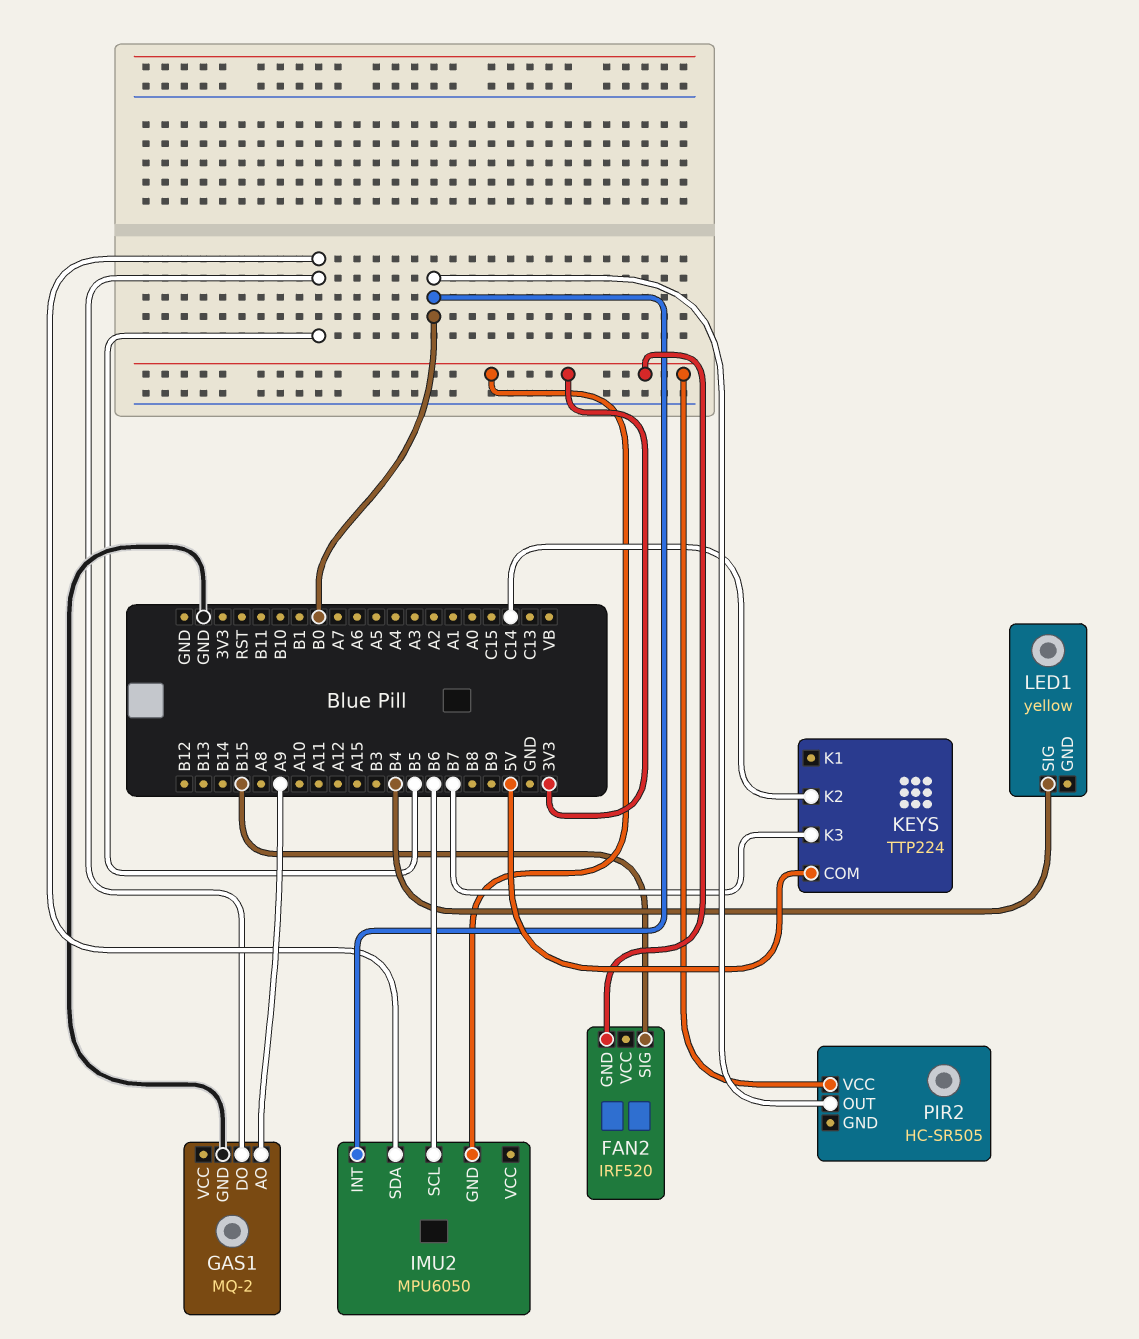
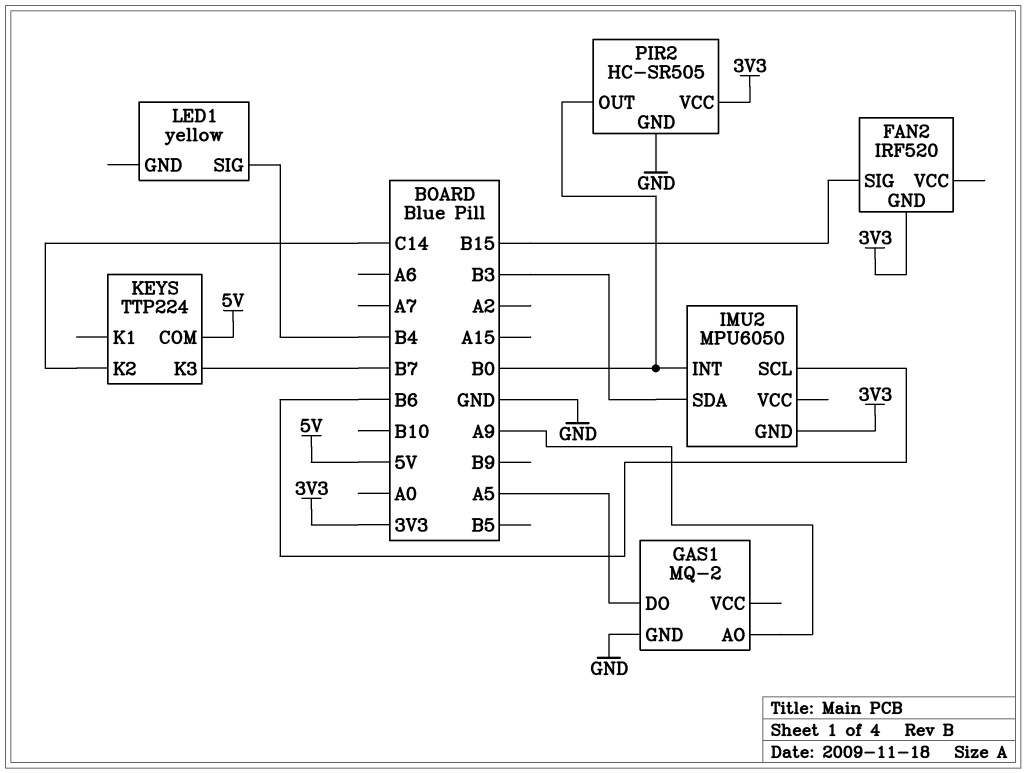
GAS1 pin DO: B5 -> A5
IMU2 pin SDA: B5 -> B3
PIR2 pin GND: none -> GND

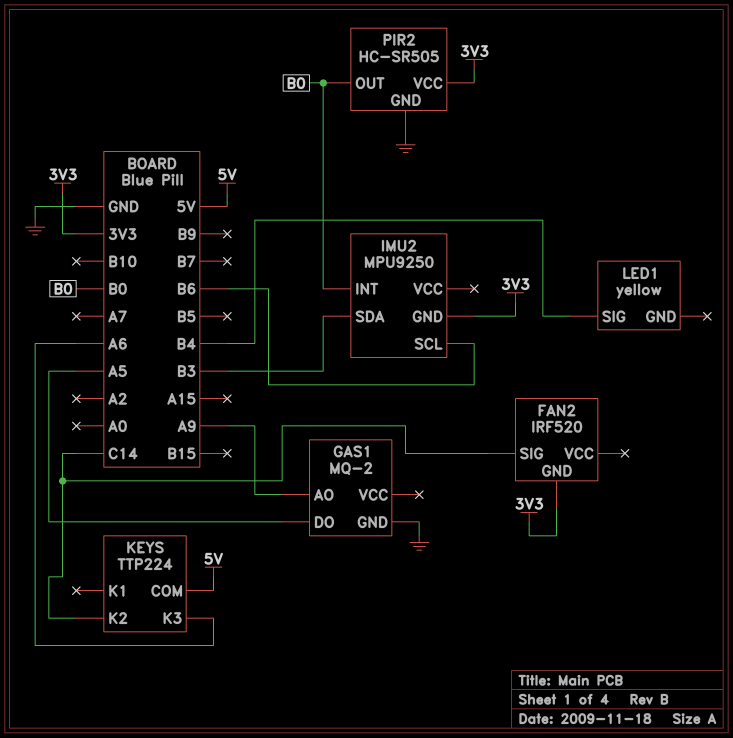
FAN2 pin SIG: B15 -> C14
IMU2: MPU6050 -> MPU9250
KEYS pin K3: B7 -> A6

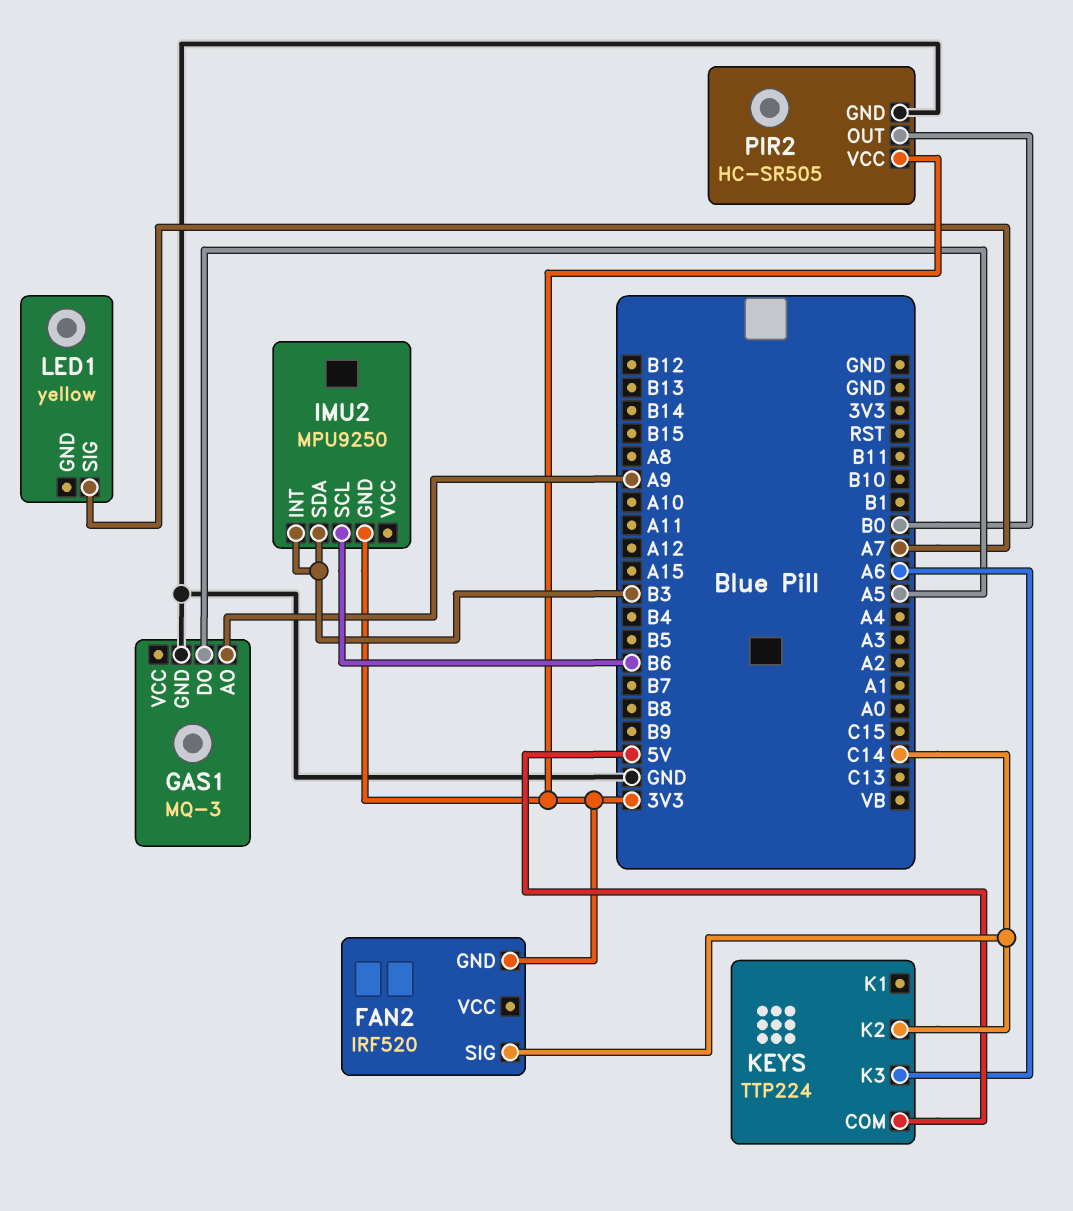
GAS1: MQ-2 -> MQ-3
IMU2 pin INT: B0 -> B3
LED1 pin SIG: B4 -> A7

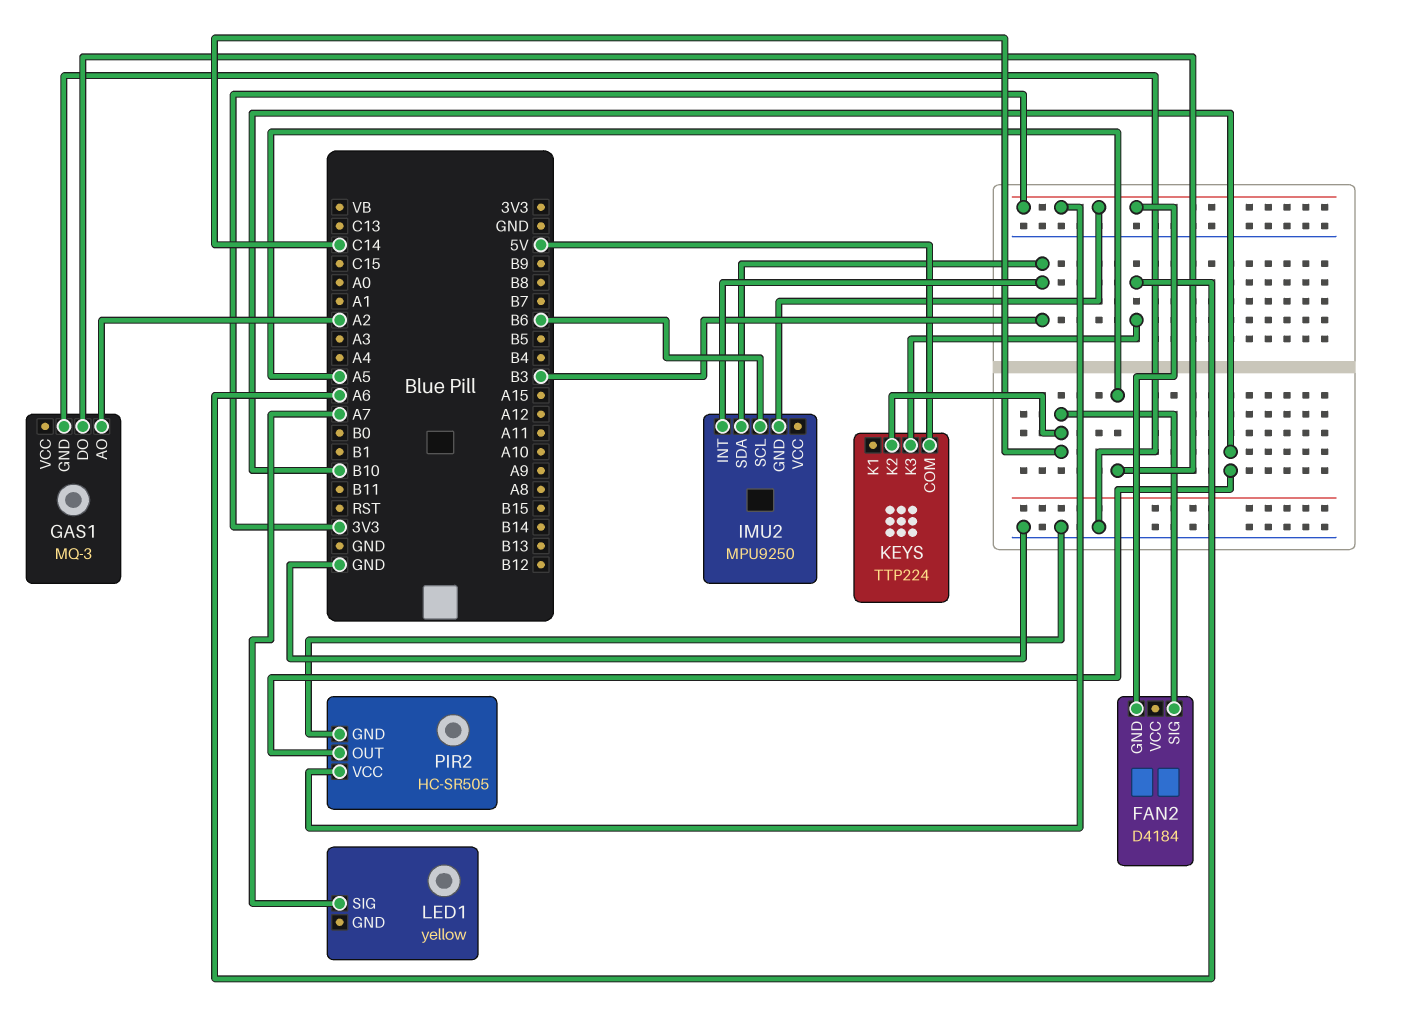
FAN2: IRF520 -> D4184
GAS1 pin AO: A9 -> A2
PIR2 pin OUT: B0 -> B10

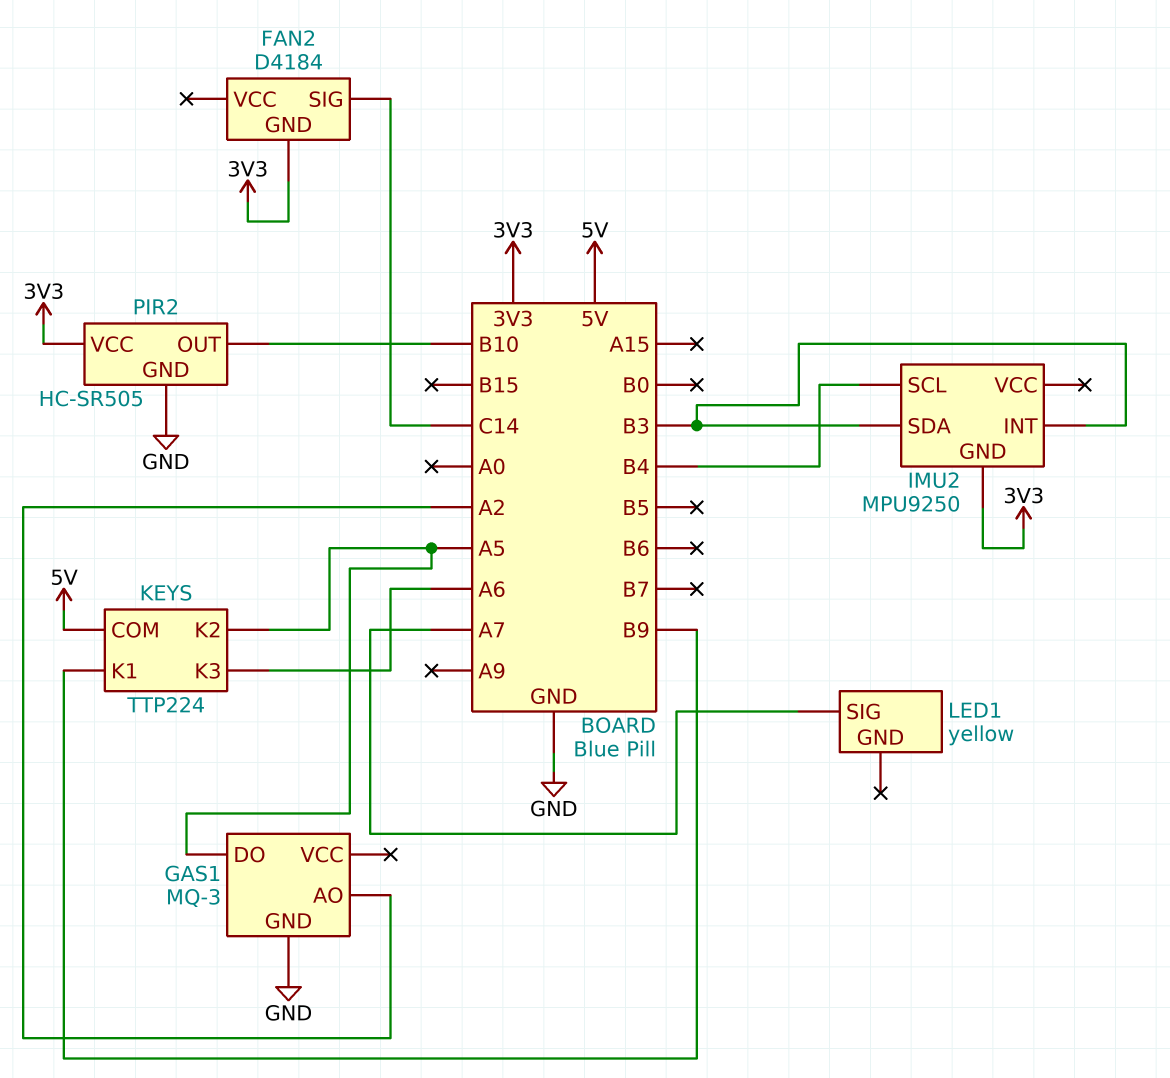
IMU2 pin SCL: B6 -> B4
KEYS pin K1: none -> B9
KEYS pin K2: C14 -> A5

